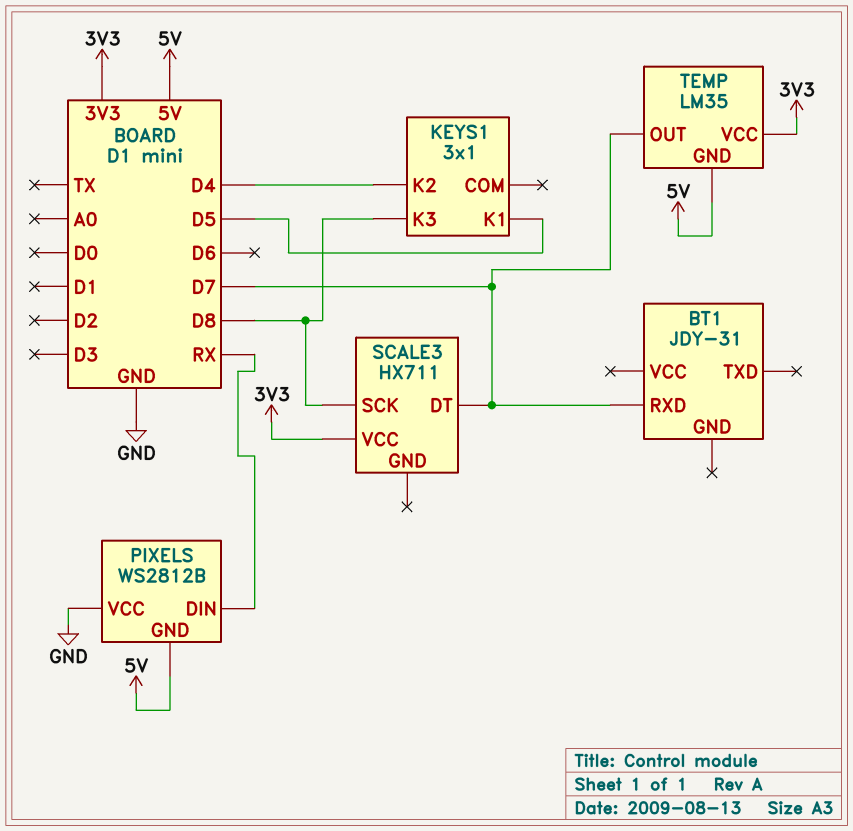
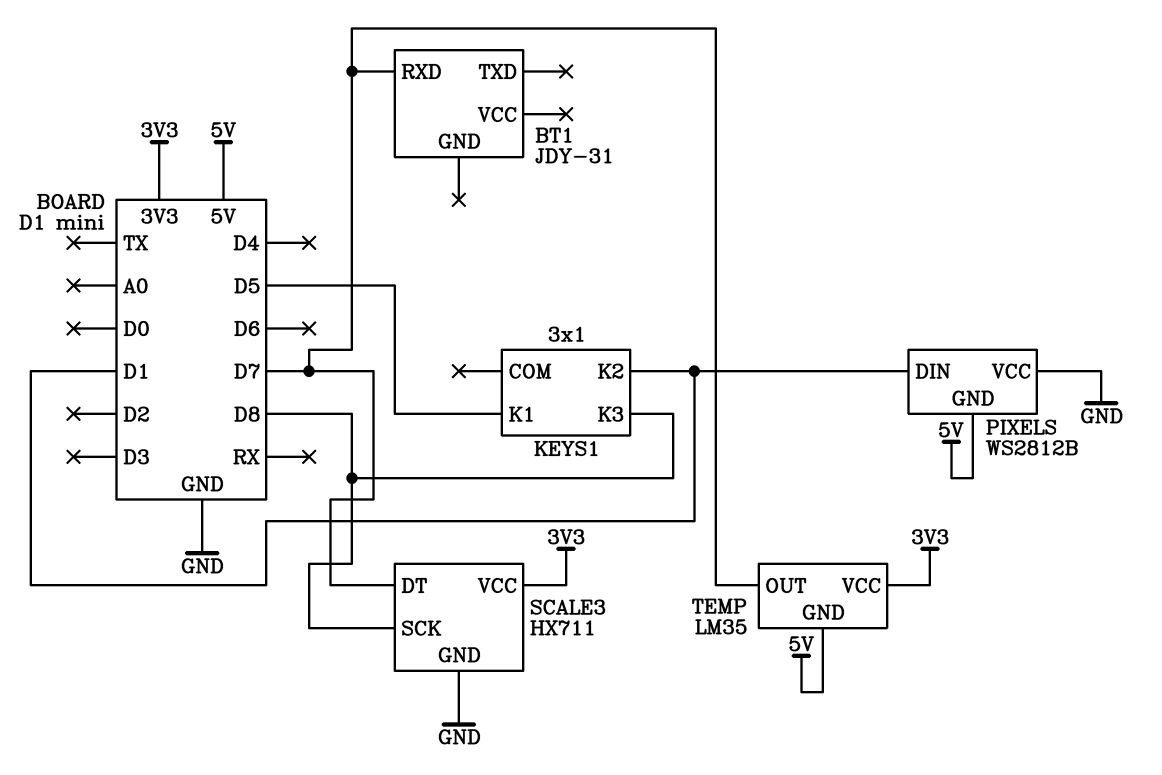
KEYS1 pin K2: D4 -> D1
PIXELS pin DIN: RX -> D1
SCALE3 pin GND: none -> GND

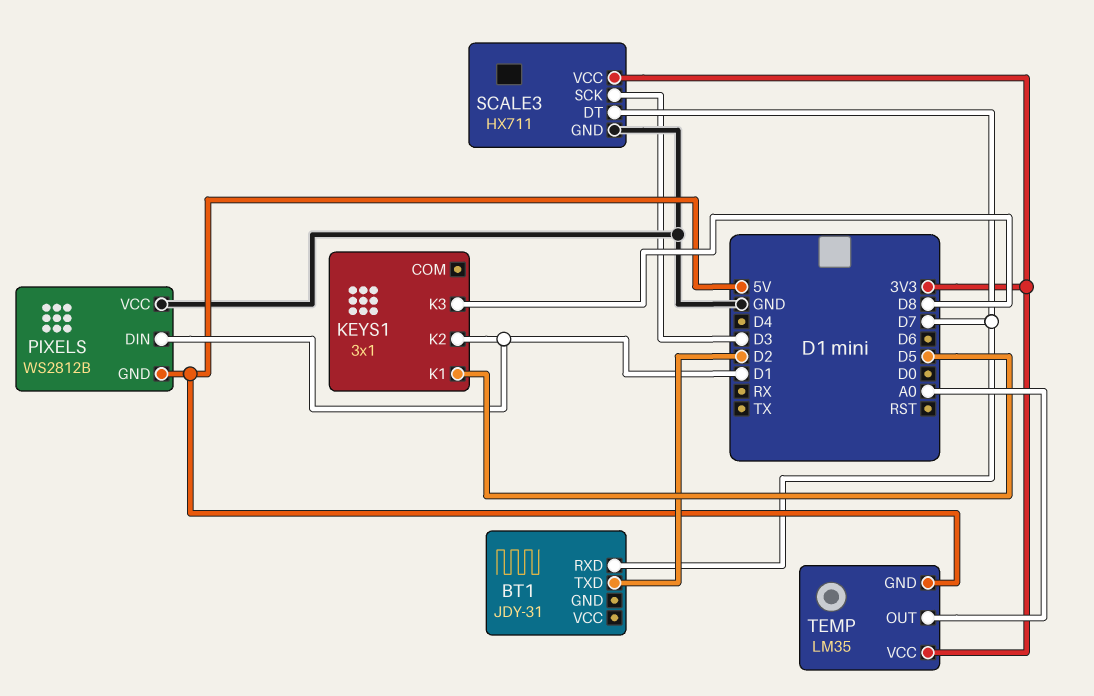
BT1 pin TXD: none -> D2
SCALE3 pin SCK: D8 -> D3
TEMP pin OUT: D7 -> A0

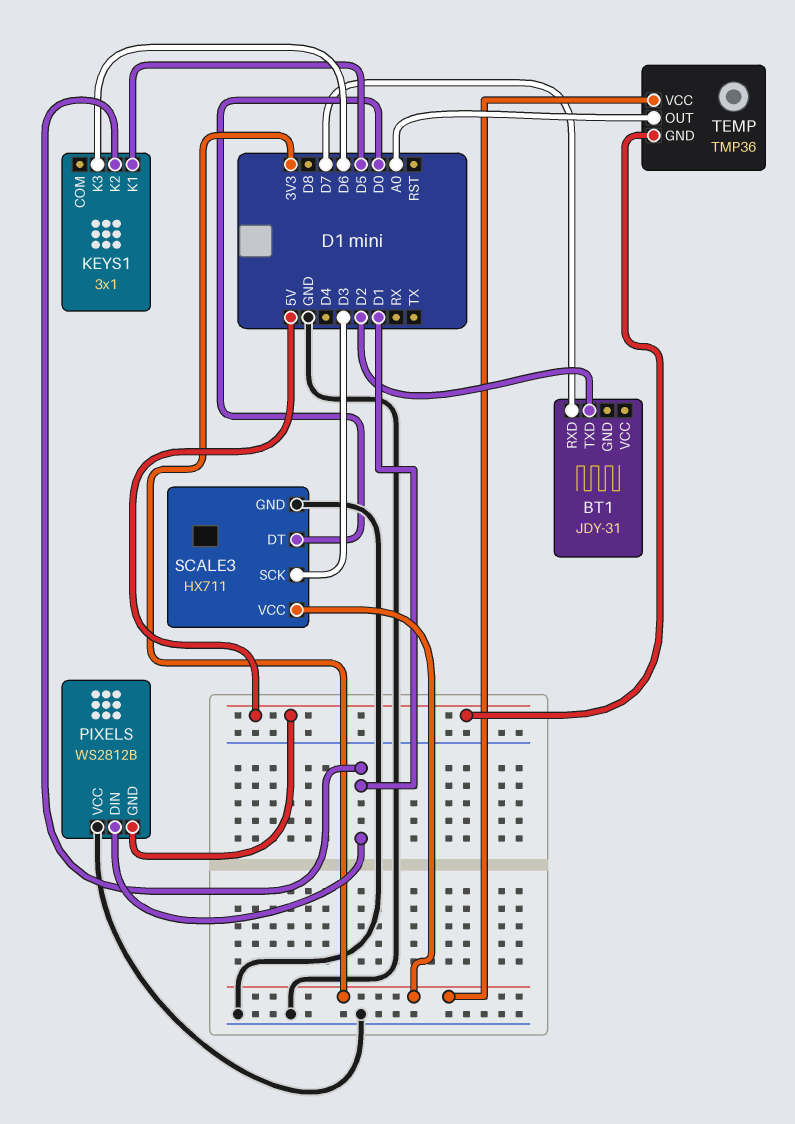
KEYS1 pin K3: D8 -> D6
SCALE3 pin DT: D7 -> D0
TEMP: LM35 -> TMP36

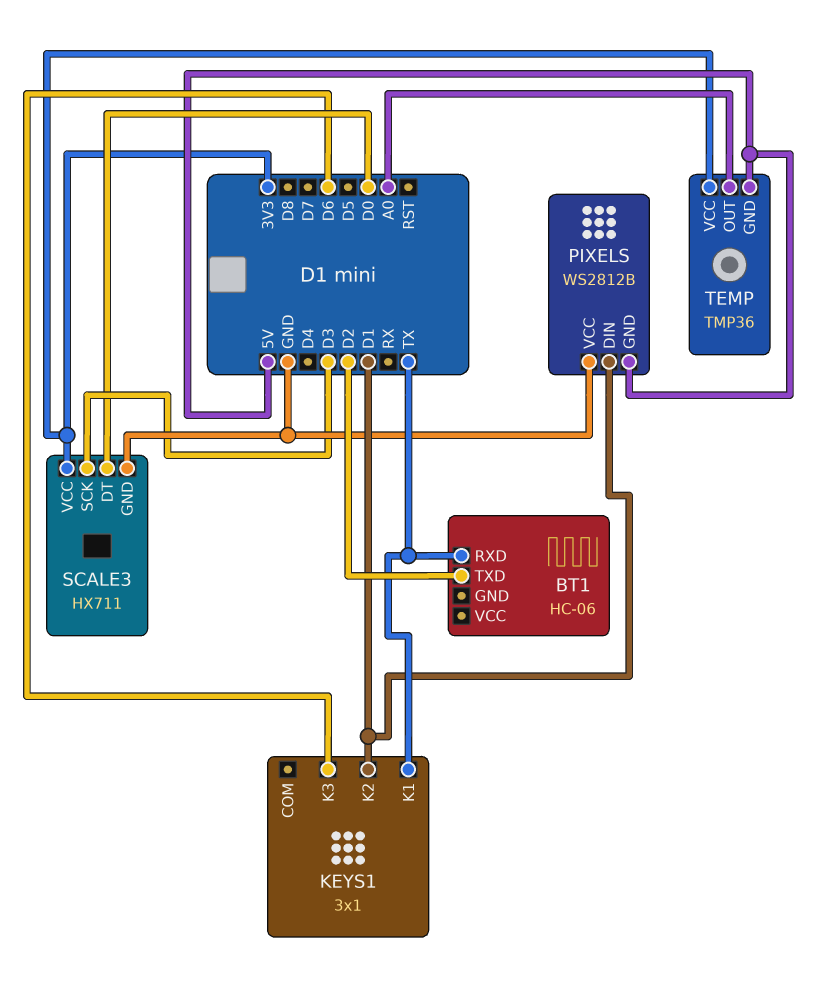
BT1: JDY-31 -> HC-06
BT1 pin RXD: D7 -> TX
KEYS1 pin K1: D5 -> TX

